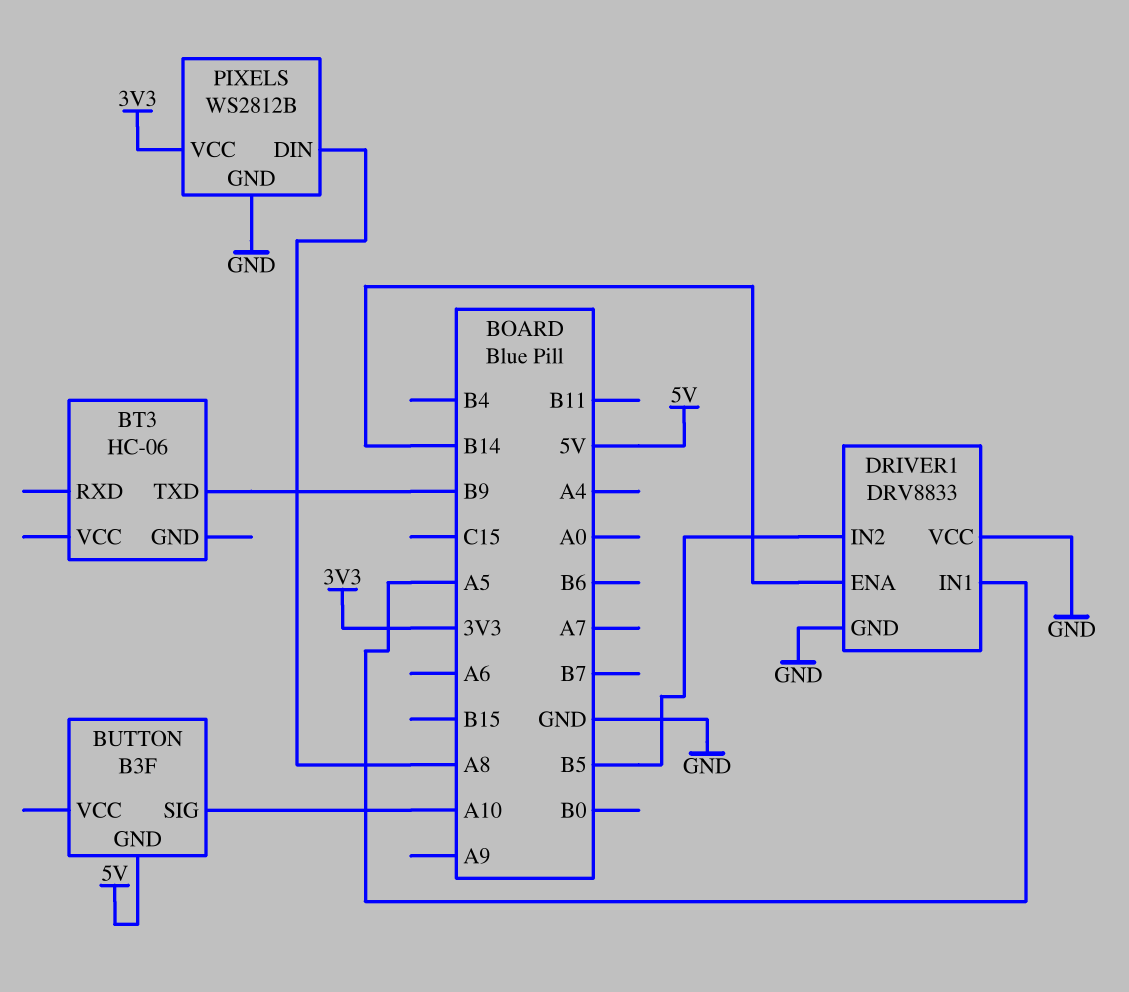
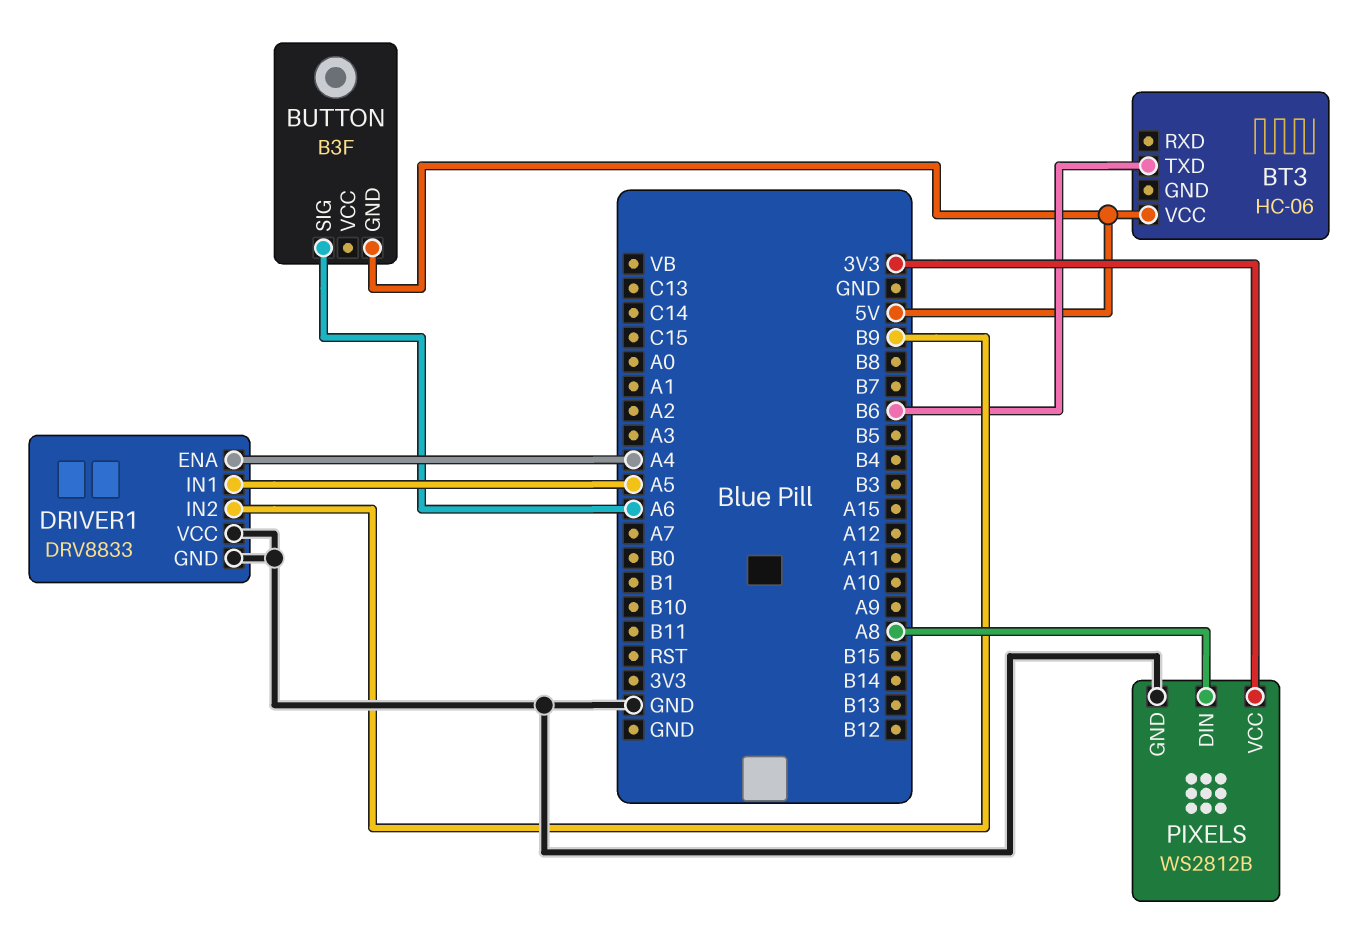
BT3 pin TXD: B9 -> B6
BT3 pin VCC: none -> 5V
BUTTON pin SIG: A10 -> A6
DRIVER1 pin ENA: B14 -> A4
DRIVER1 pin IN2: B5 -> B9

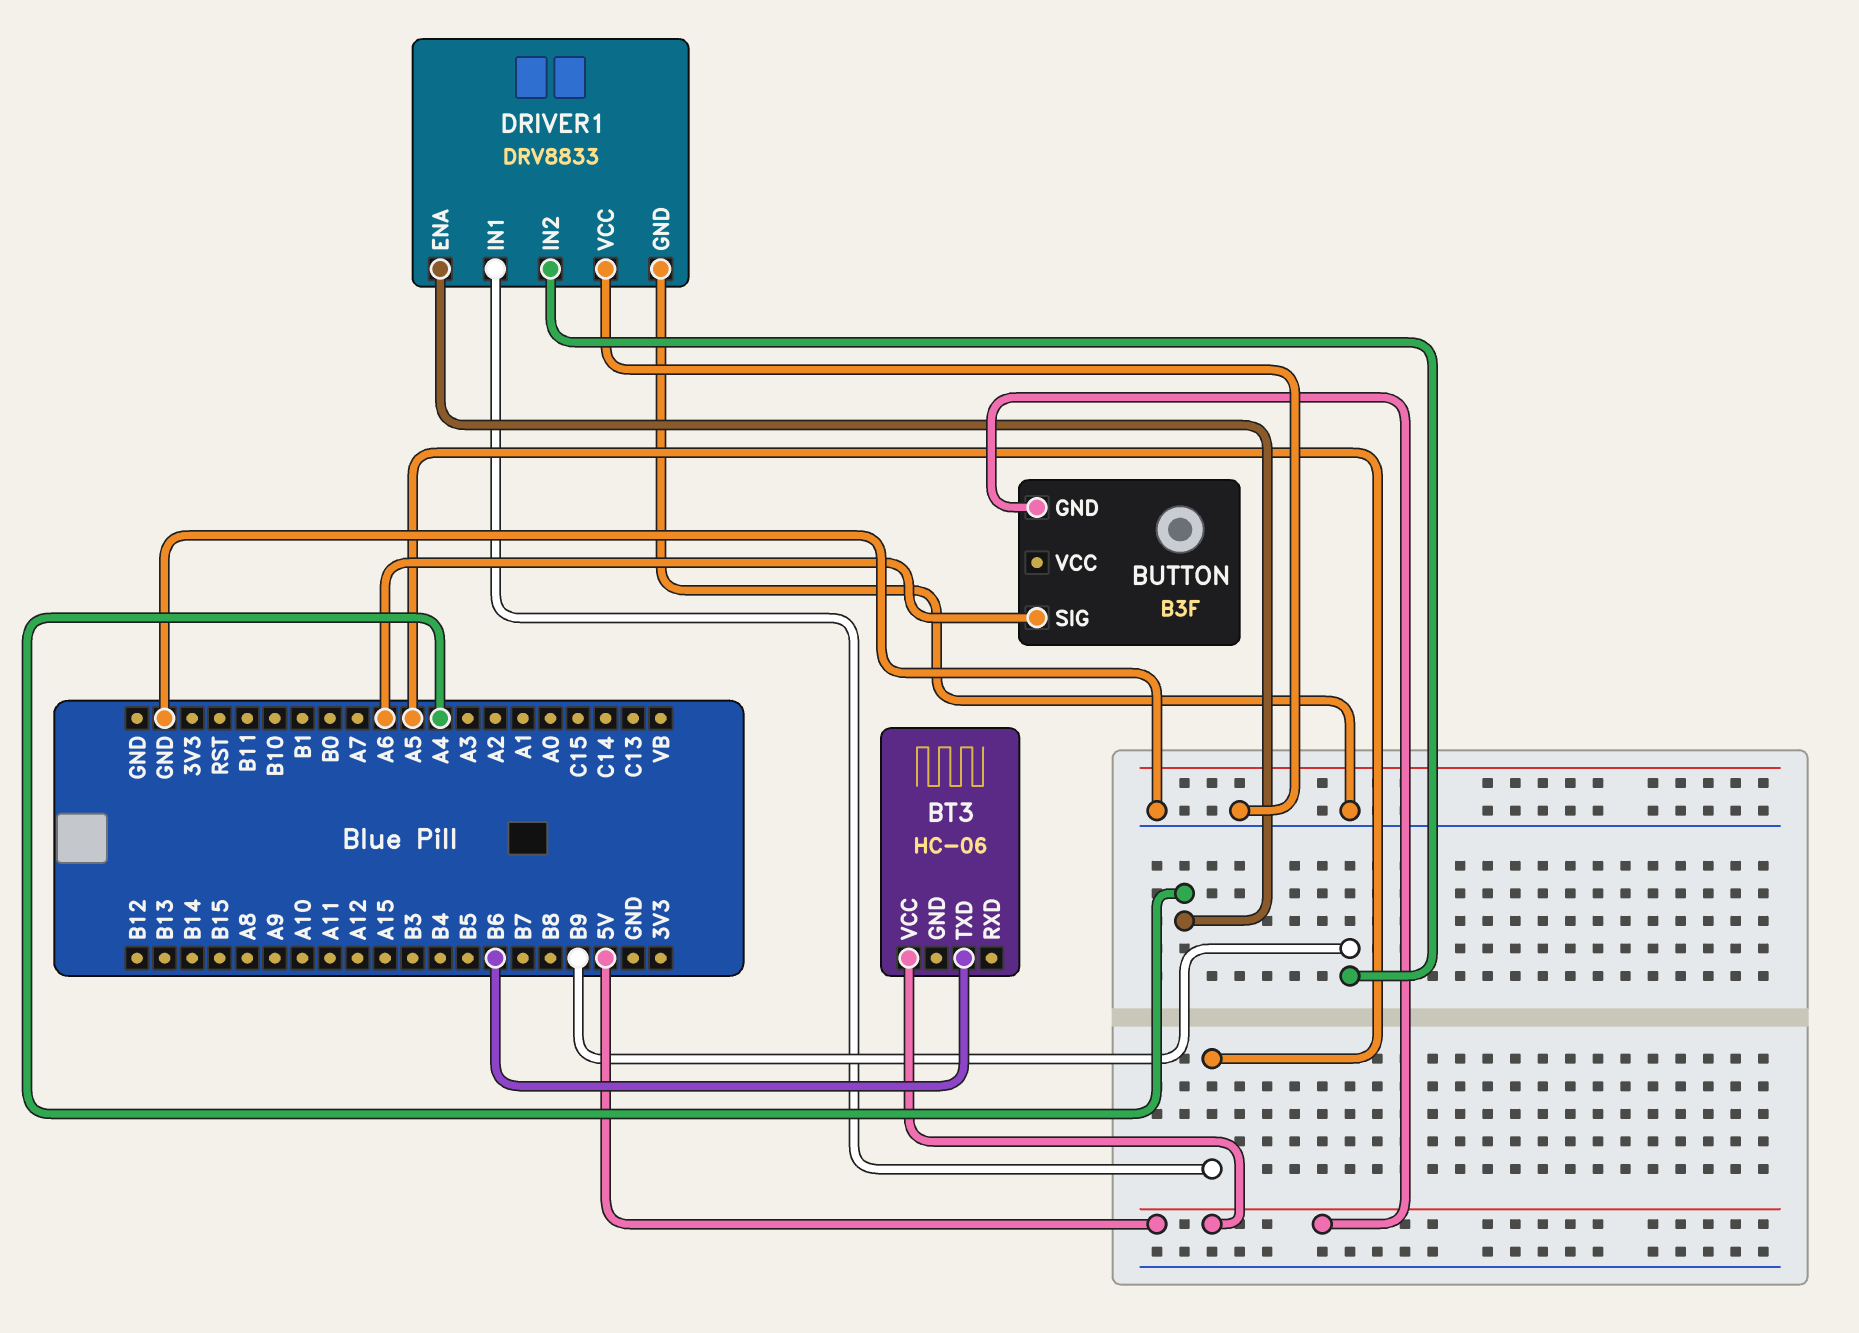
PIXELS: WS2812B -> none
PIXELS pin DIN: A8 -> none
PIXELS pin GND: GND -> none
PIXELS pin VCC: 3V3 -> none

